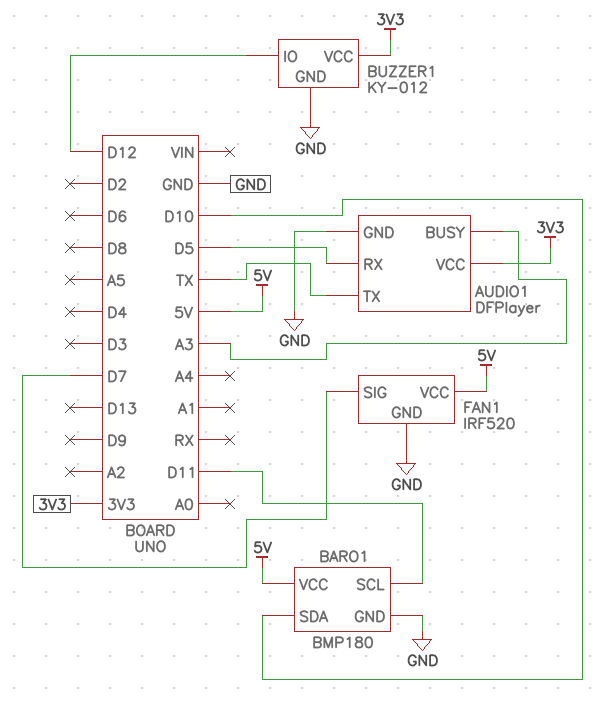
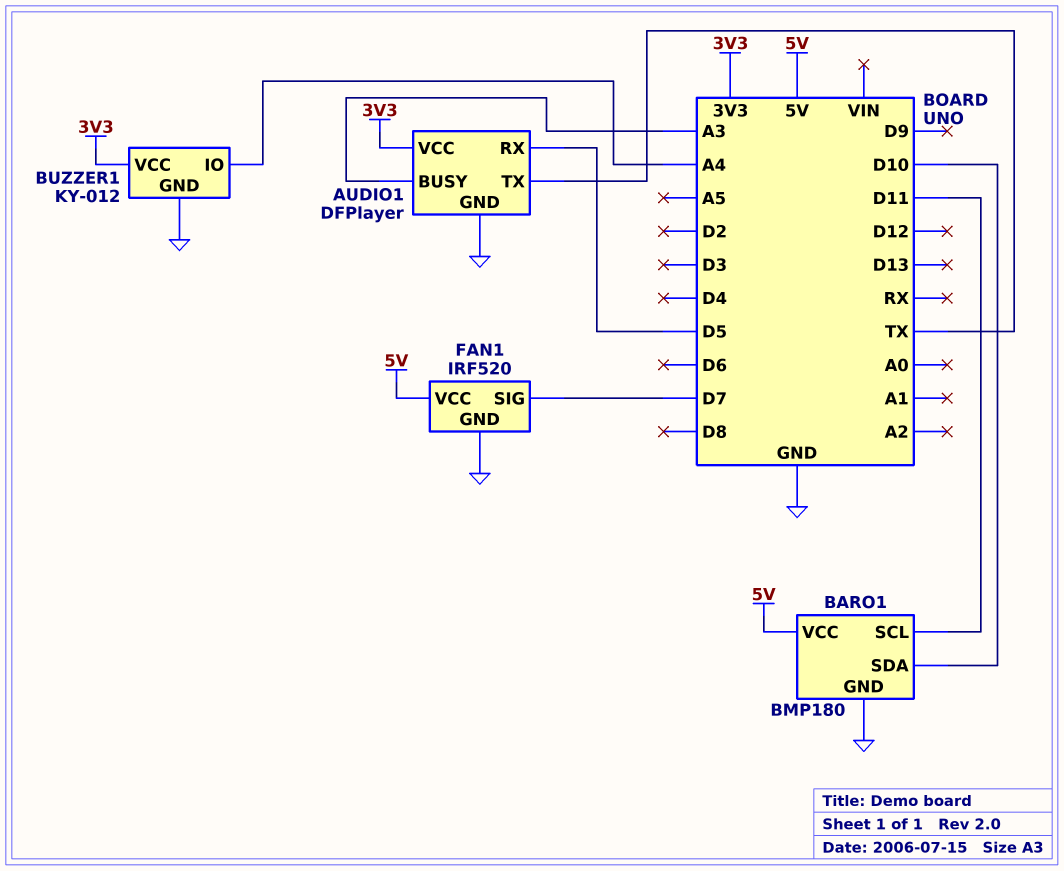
BUZZER1 pin IO: D12 -> A4

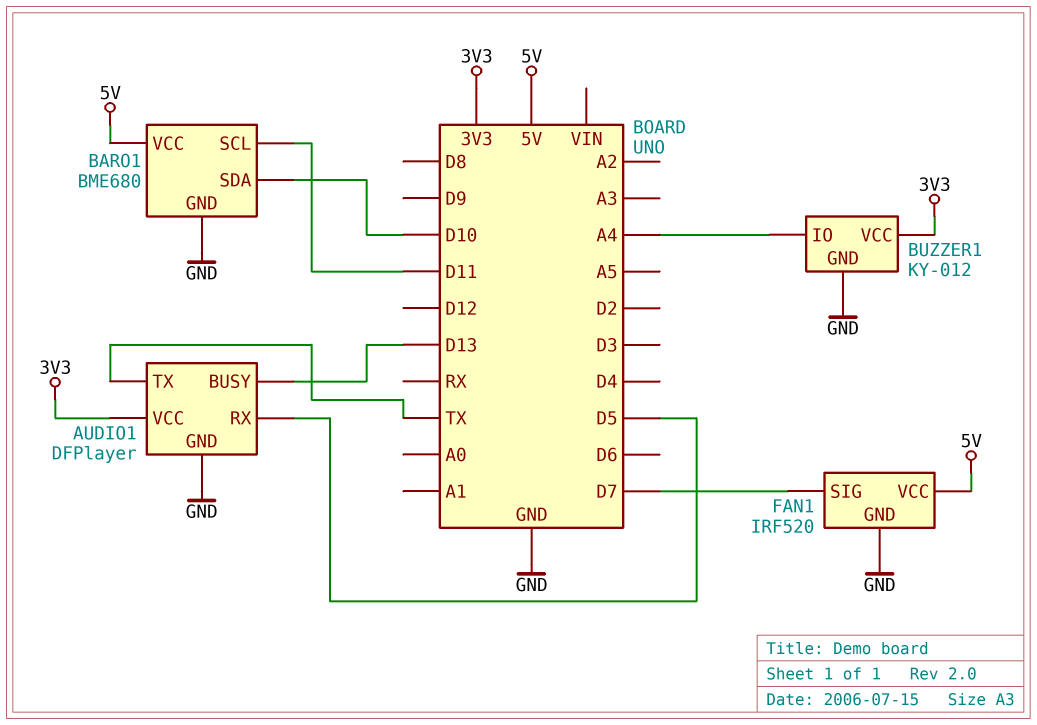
AUDIO1 pin BUSY: A3 -> D13
BARO1: BMP180 -> BME680

